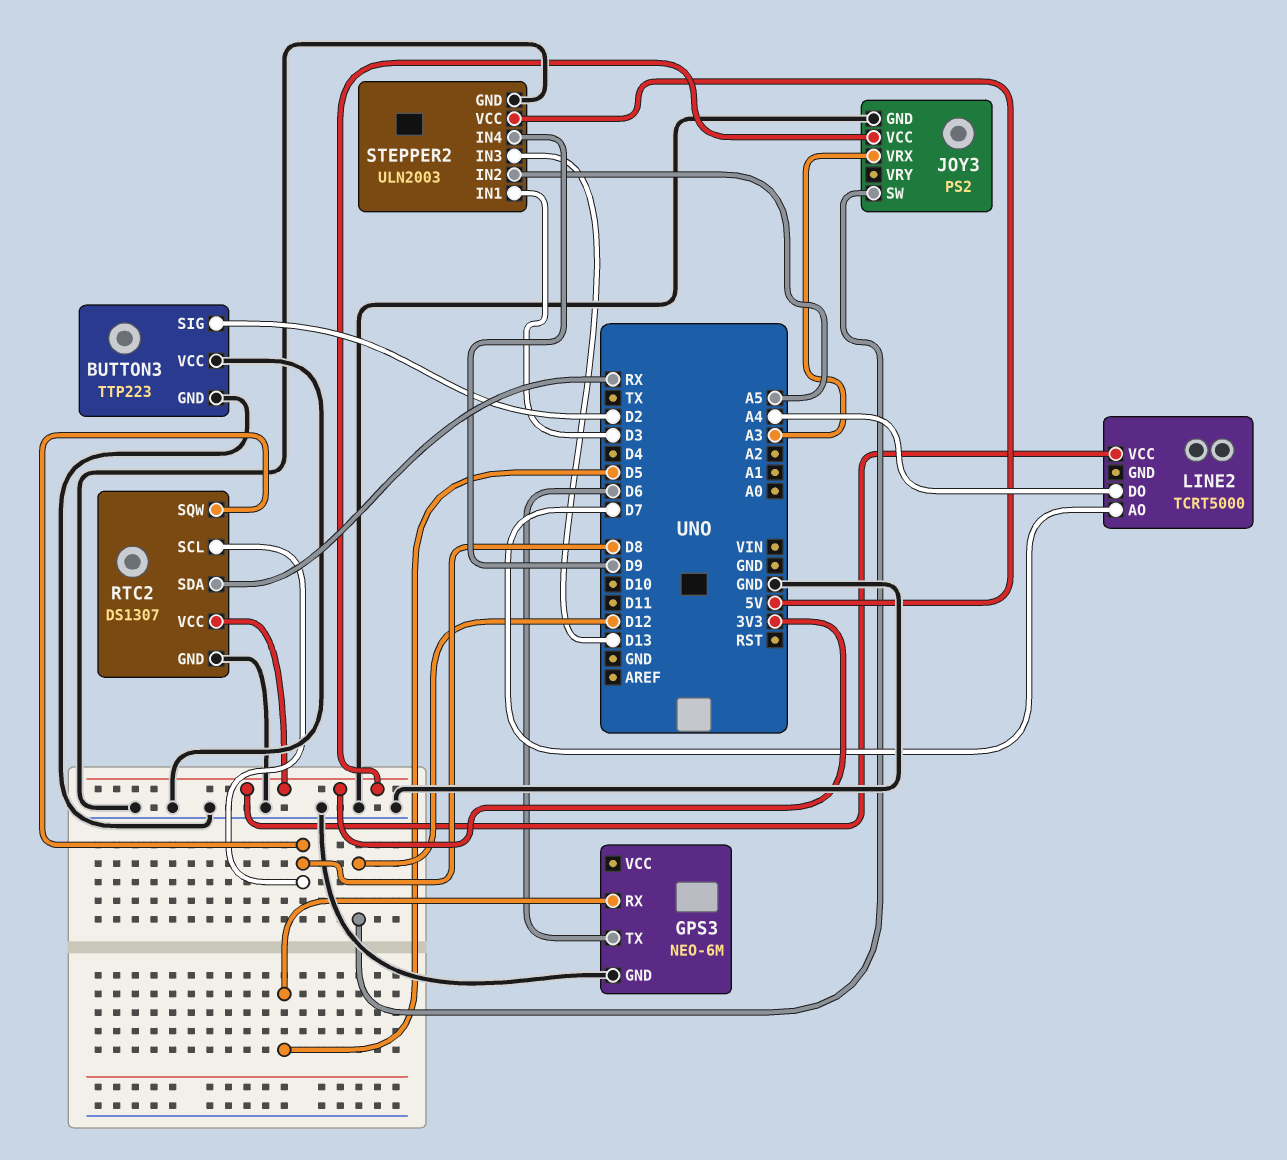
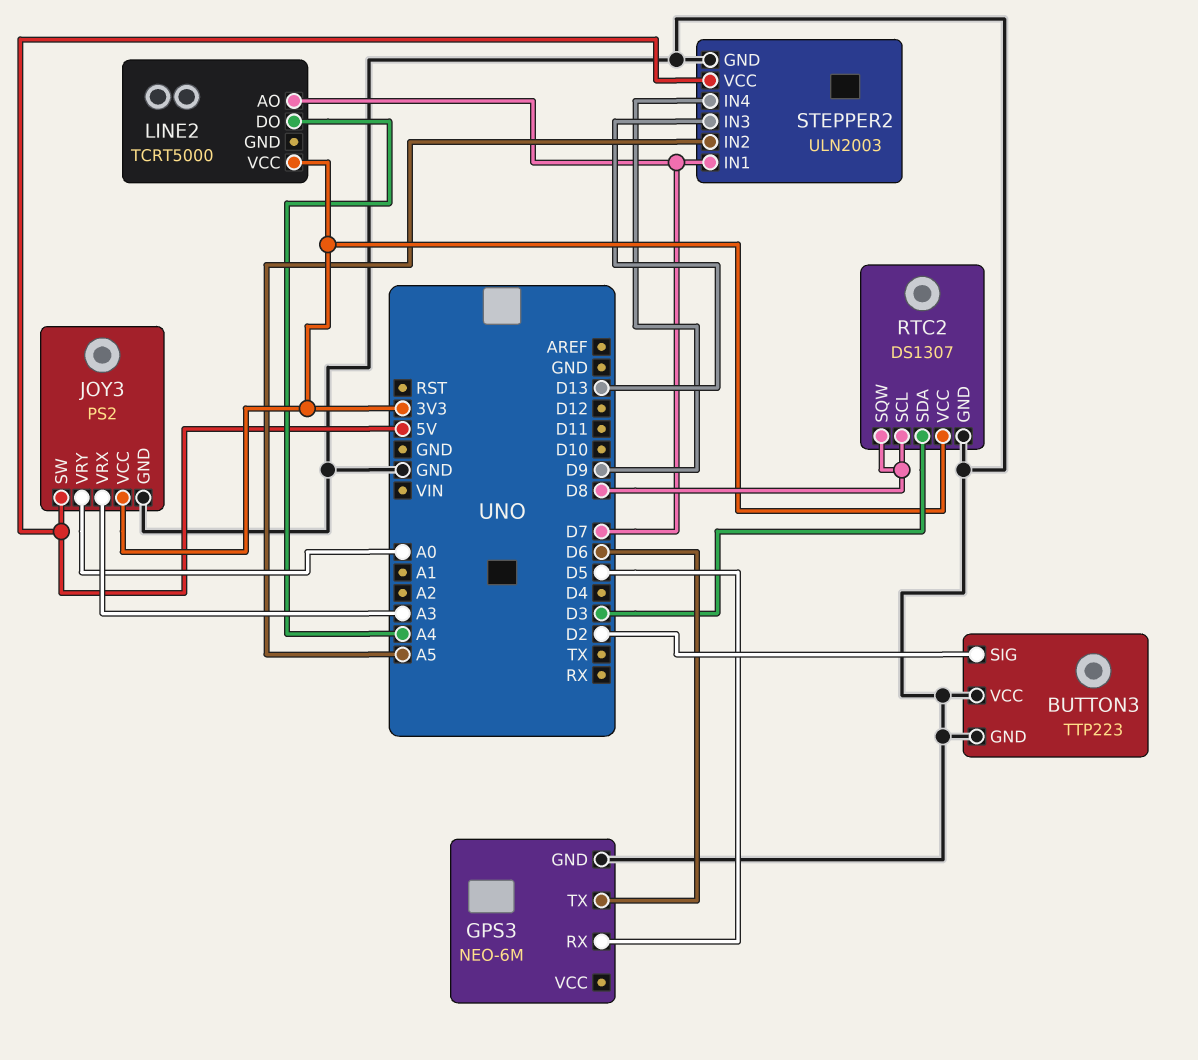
JOY3 pin SW: D12 -> 5V
JOY3 pin VRY: none -> A0
RTC2 pin SDA: RX -> D3
STEPPER2 pin IN1: D3 -> D7

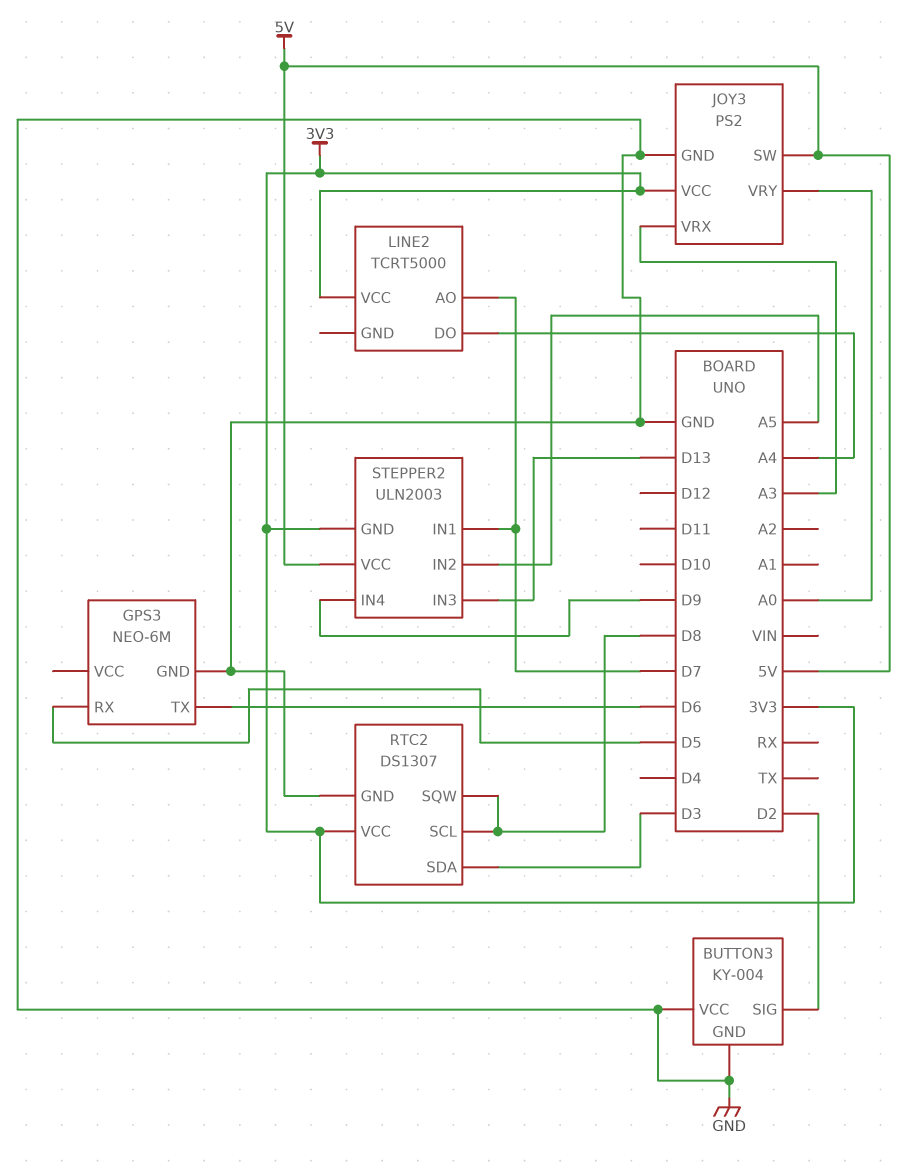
BUTTON3: TTP223 -> KY-004
STEPPER2 pin GND: GND -> 3V3

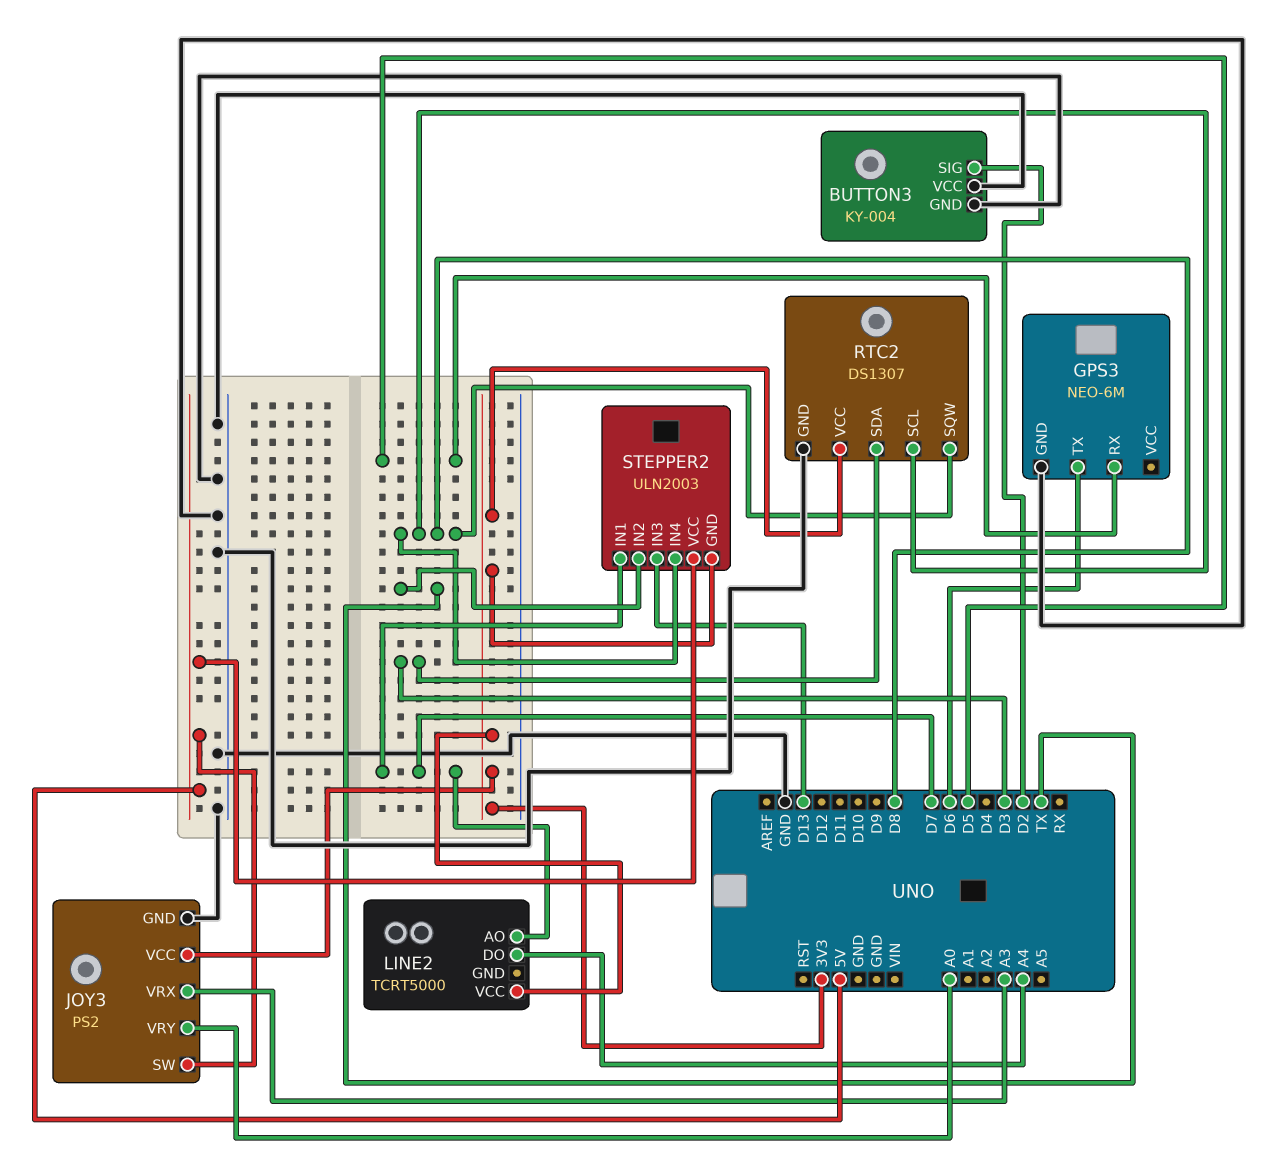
STEPPER2 pin IN2: A5 -> TX
STEPPER2 pin IN4: D9 -> D8

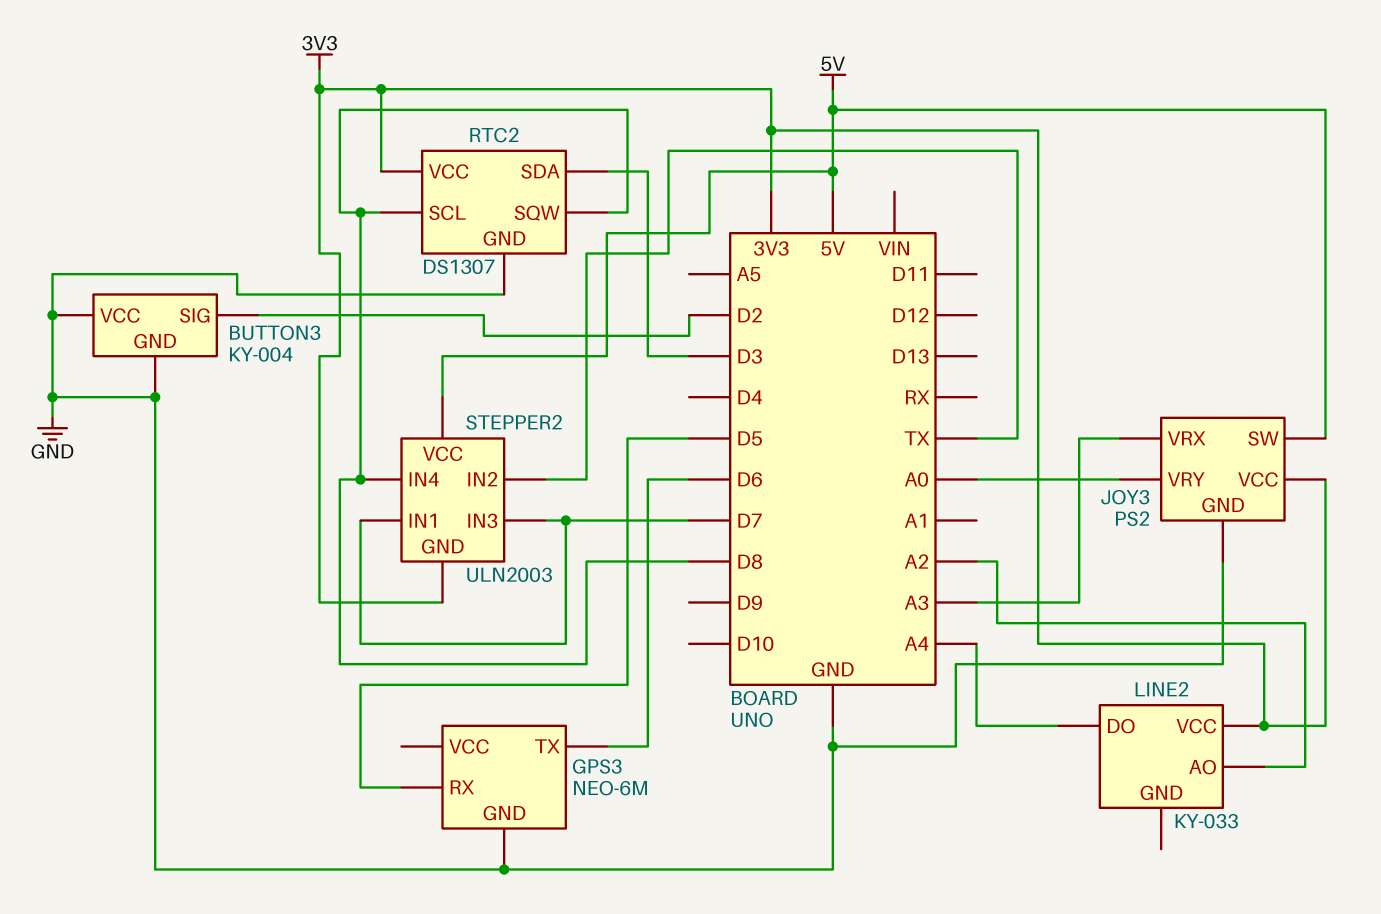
LINE2: TCRT5000 -> KY-033
LINE2 pin AO: D7 -> A2
STEPPER2 pin IN3: D13 -> D7

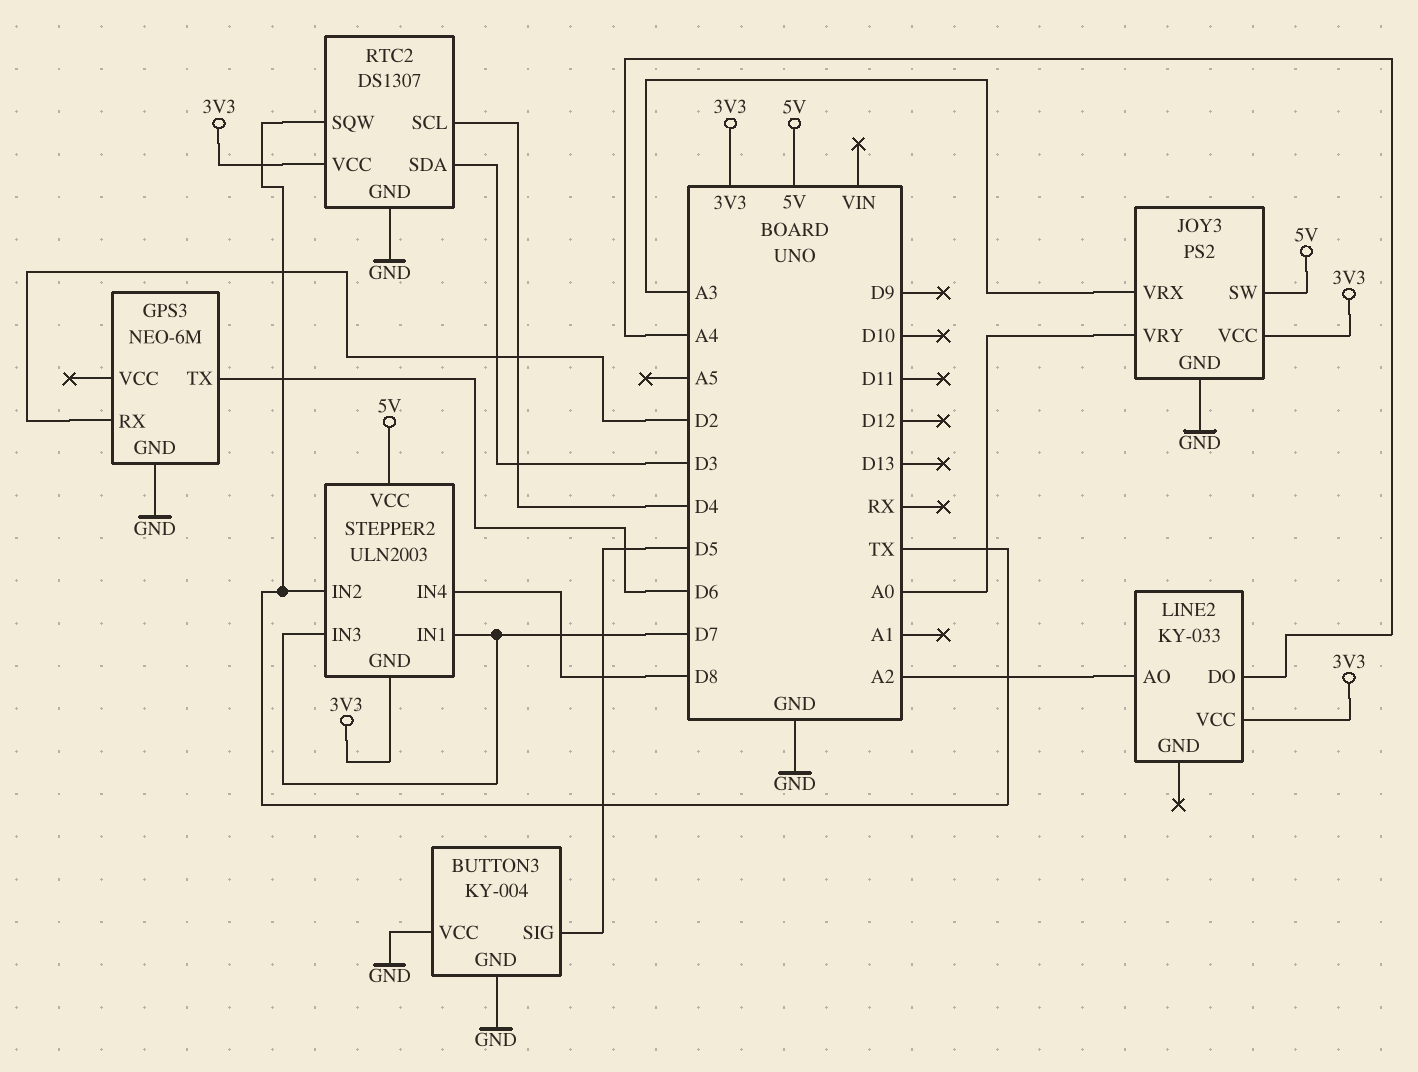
BUTTON3 pin SIG: D2 -> D5
GPS3 pin RX: D5 -> D2
RTC2 pin SCL: D8 -> D4
RTC2 pin SQW: D8 -> TX

